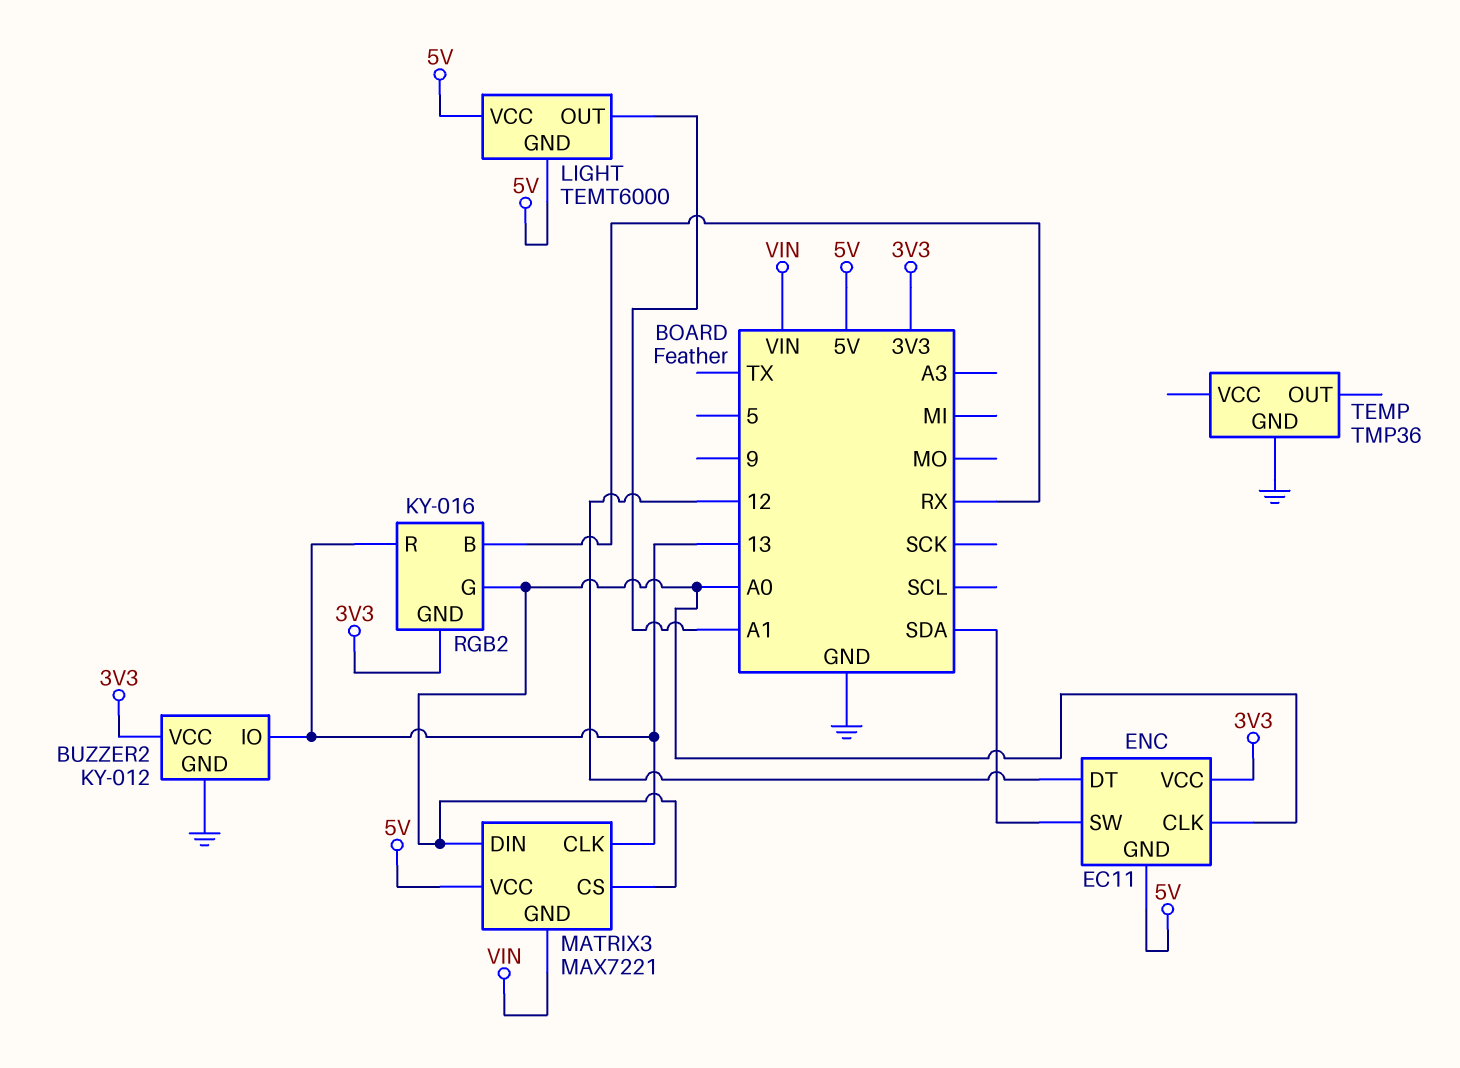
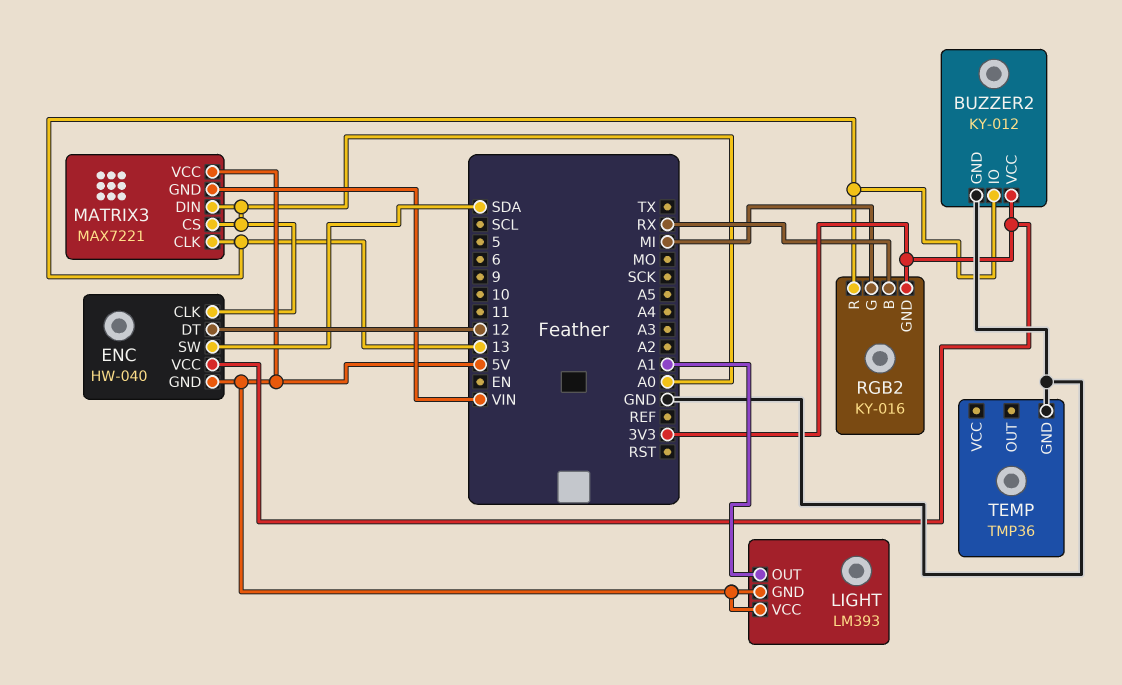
ENC: EC11 -> HW-040
LIGHT: TEMT6000 -> LM393
RGB2 pin G: A0 -> MI

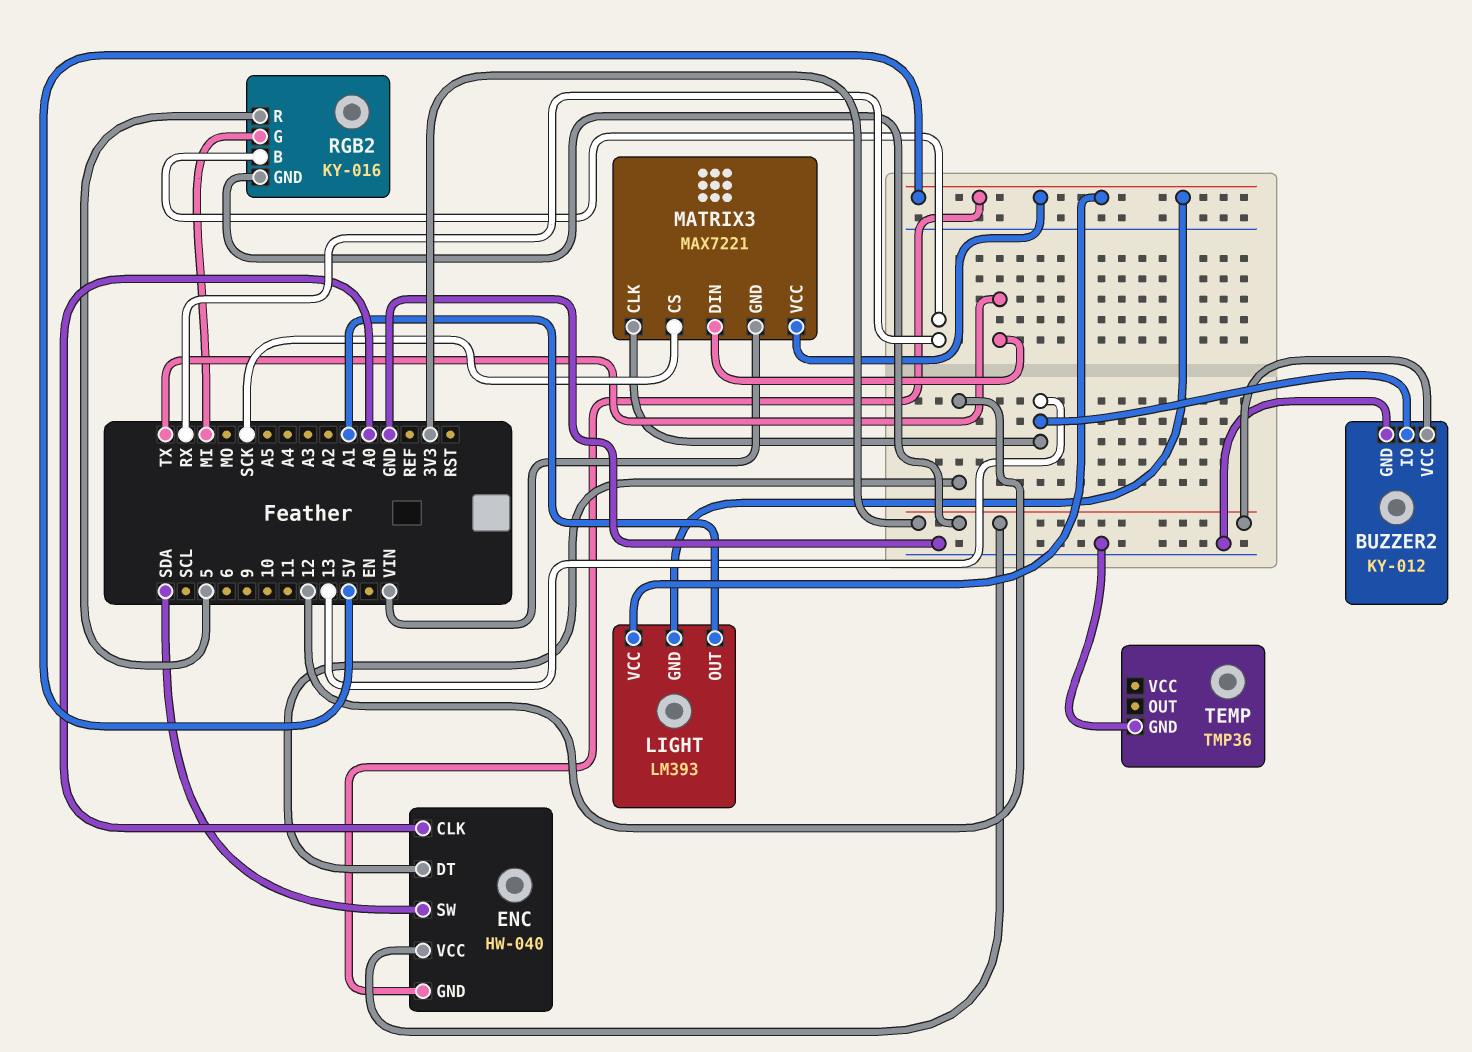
MATRIX3 pin CS: A0 -> SCK
MATRIX3 pin DIN: A0 -> TX
RGB2 pin R: 13 -> 5

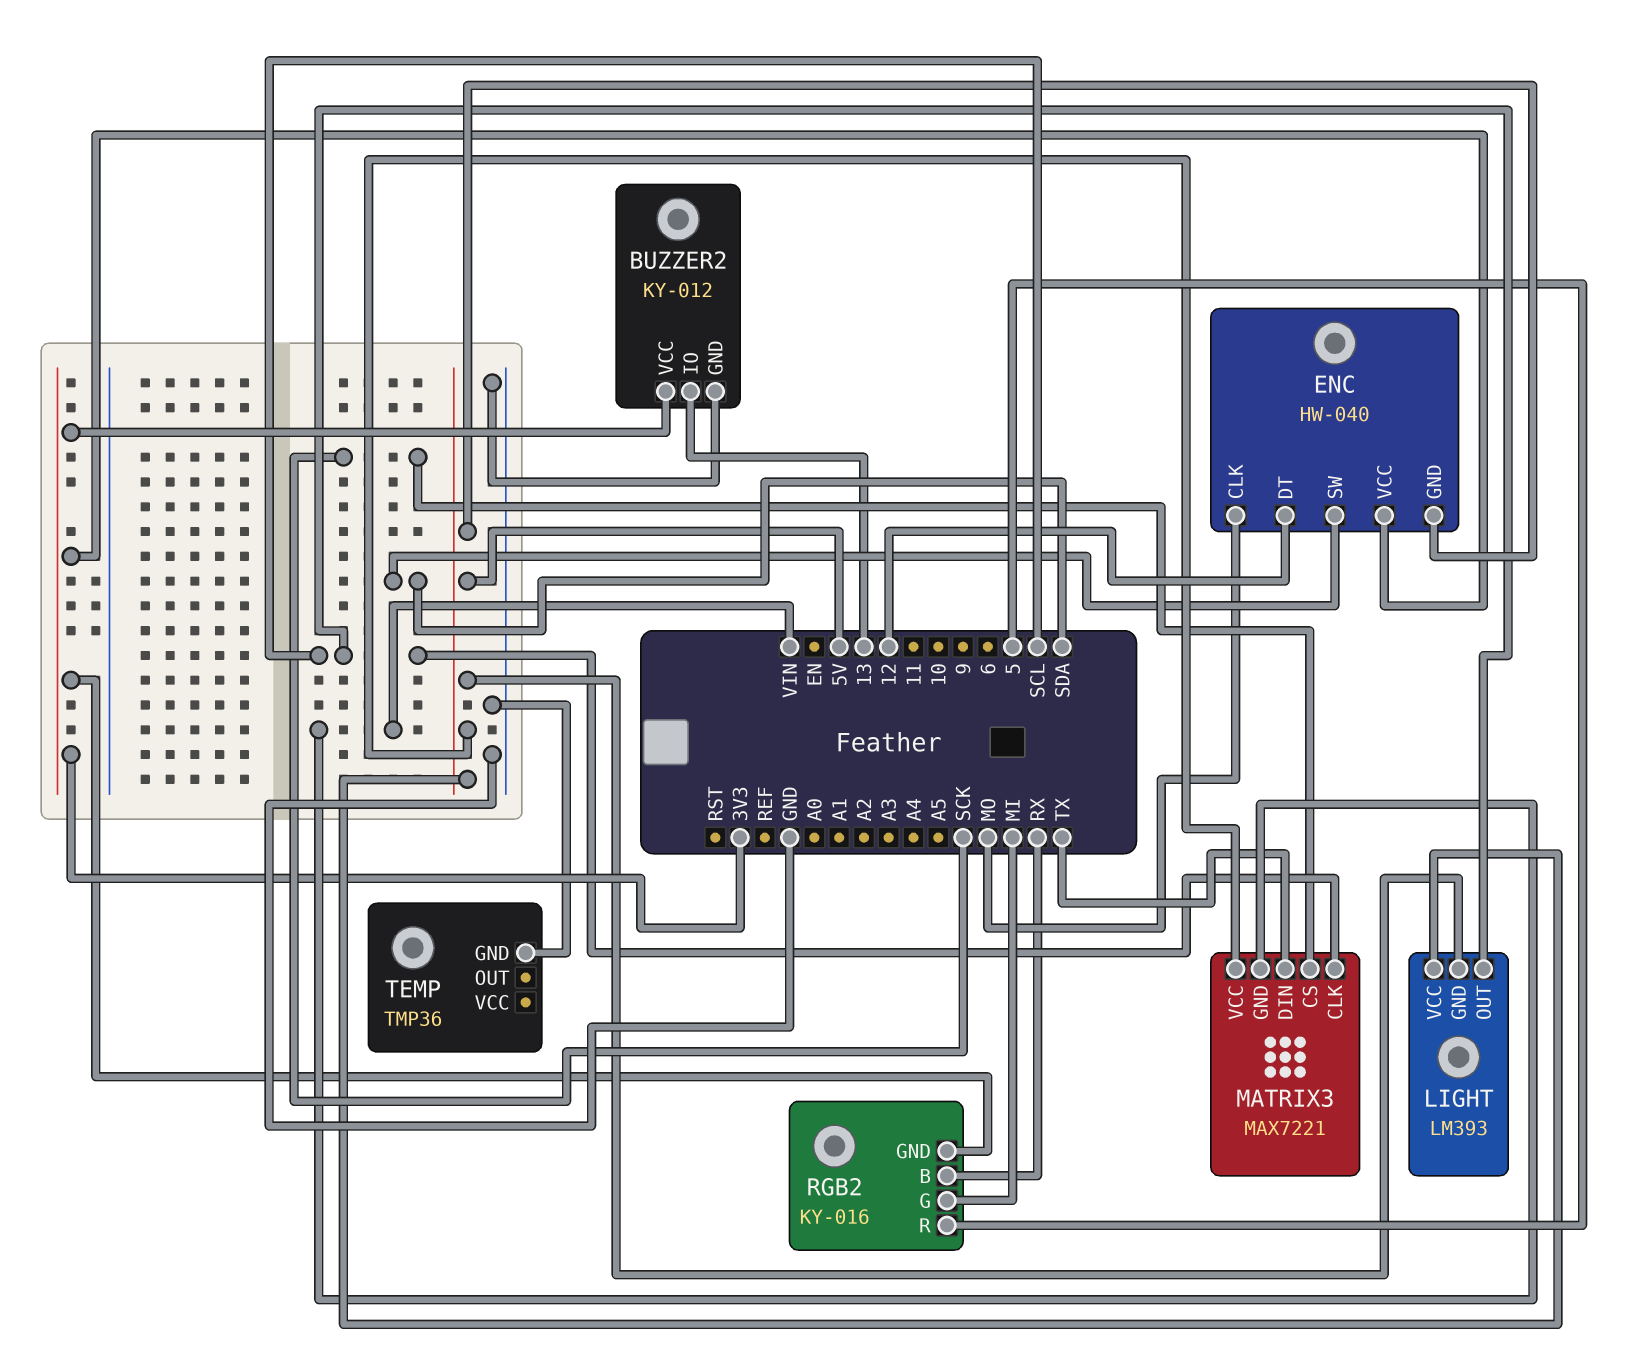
ENC pin CLK: A0 -> MO
LIGHT pin OUT: A1 -> SCL
MATRIX3 pin CLK: 13 -> SCL

